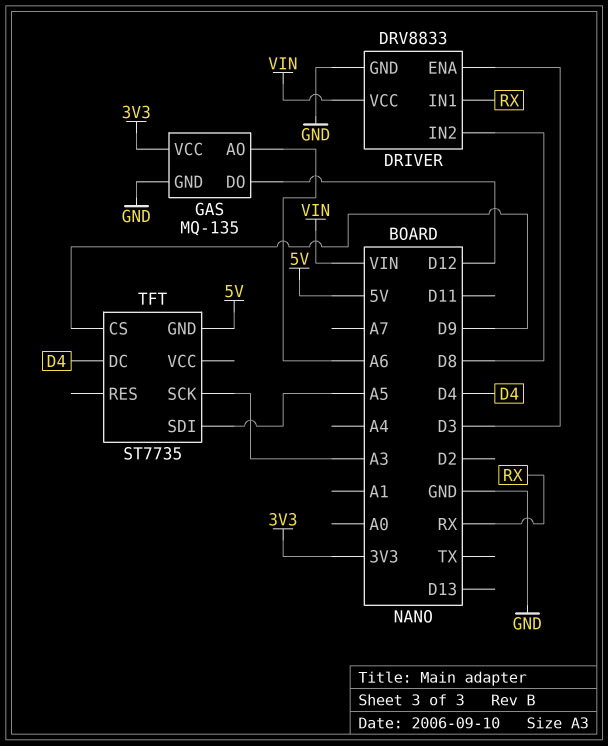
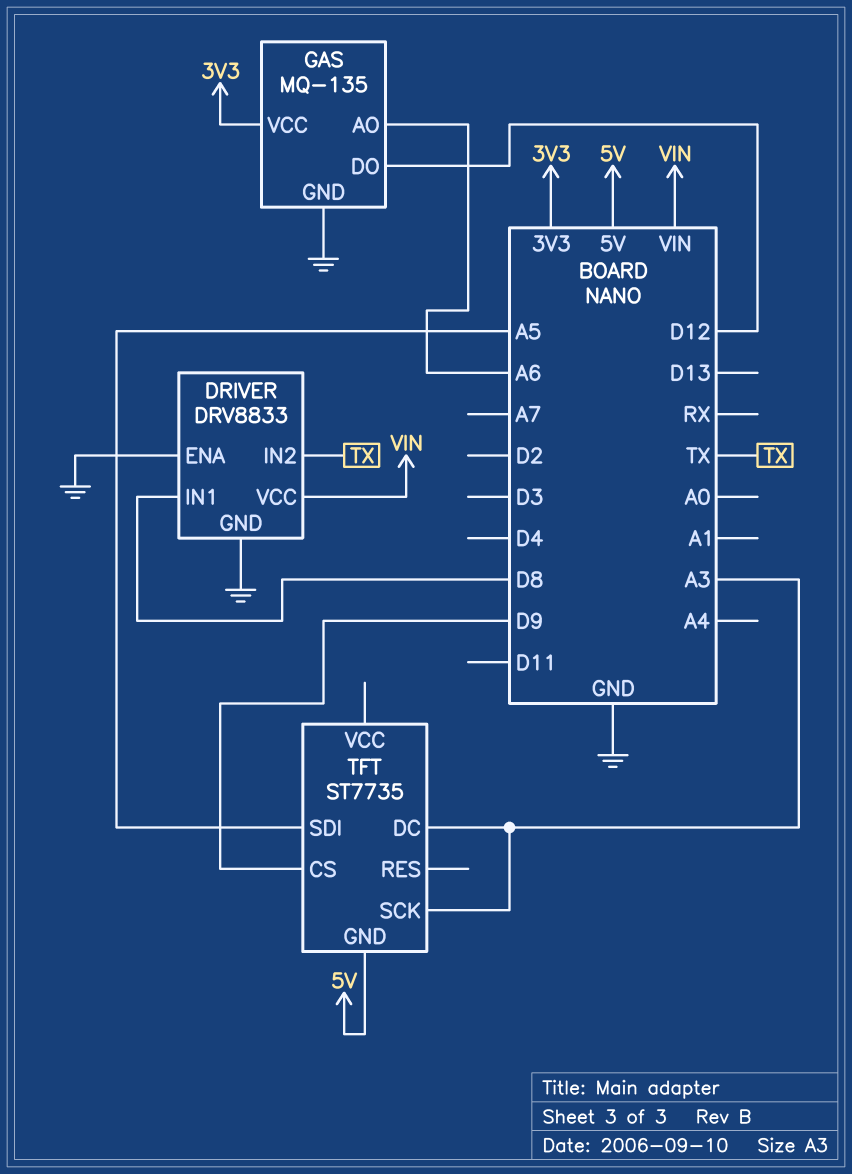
DRIVER pin ENA: D3 -> GND
DRIVER pin IN1: RX -> D8
DRIVER pin IN2: D8 -> TX
TFT pin DC: D4 -> A3

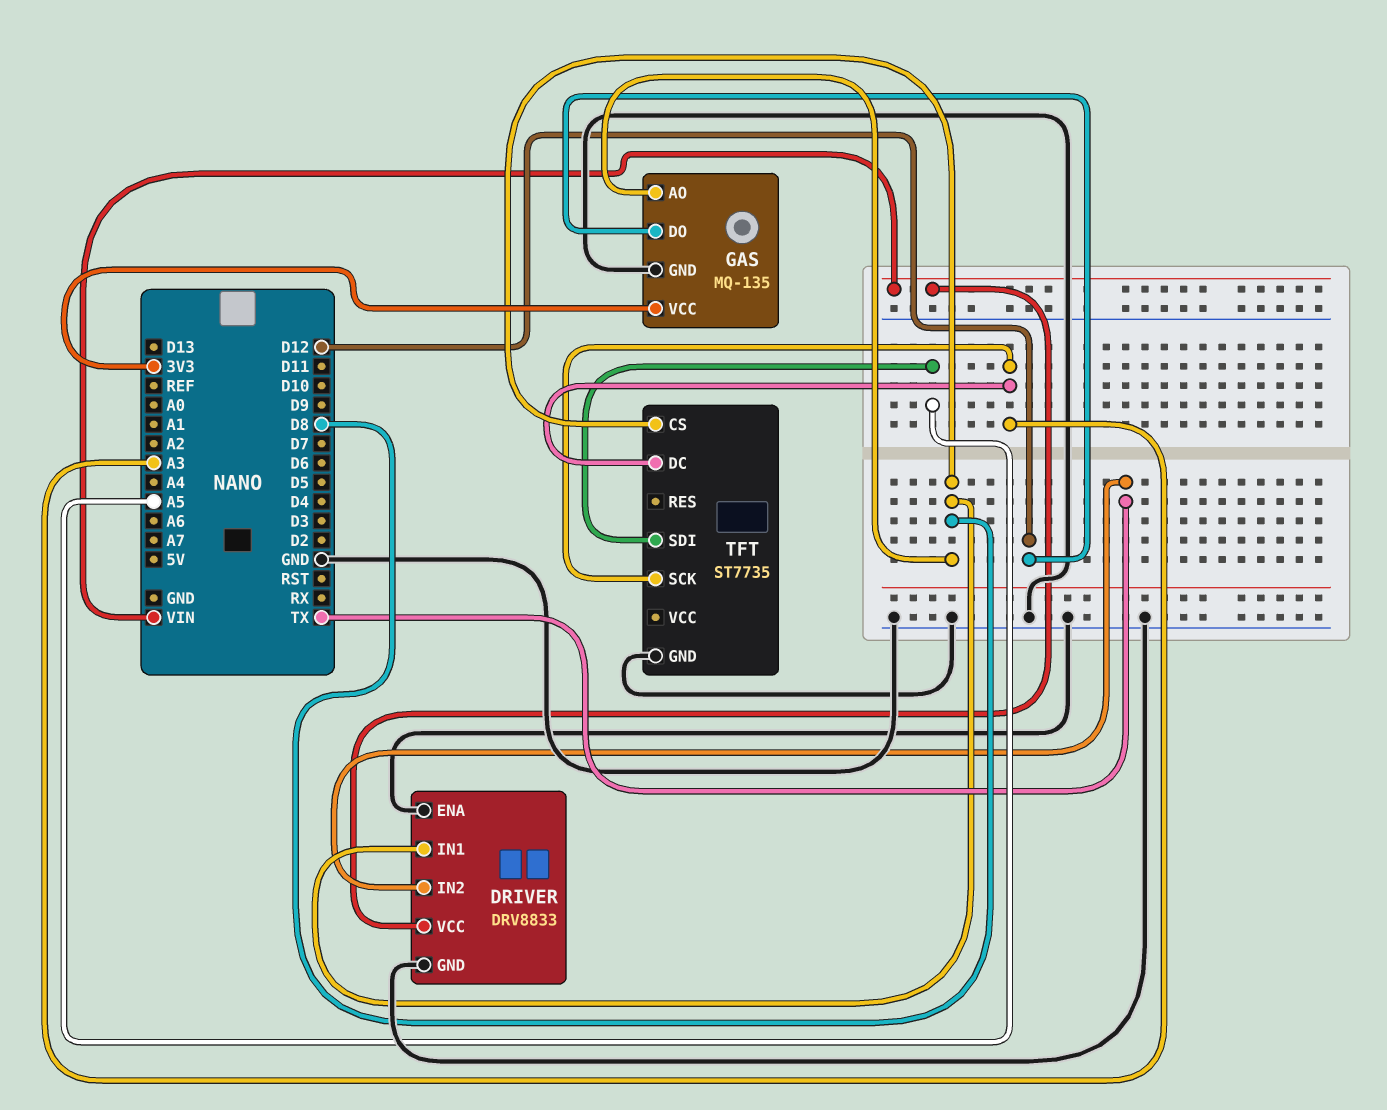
GAS pin AO: A6 -> D8
TFT pin CS: D9 -> D8
TFT pin GND: 5V -> GND

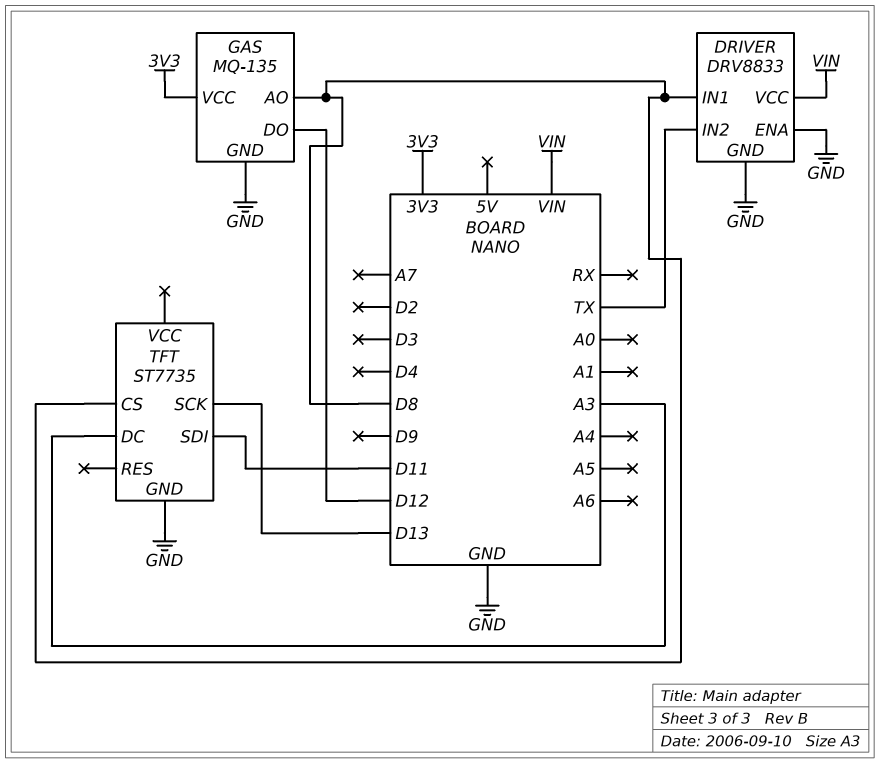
TFT pin SCK: A3 -> D13
TFT pin SDI: A5 -> D11

